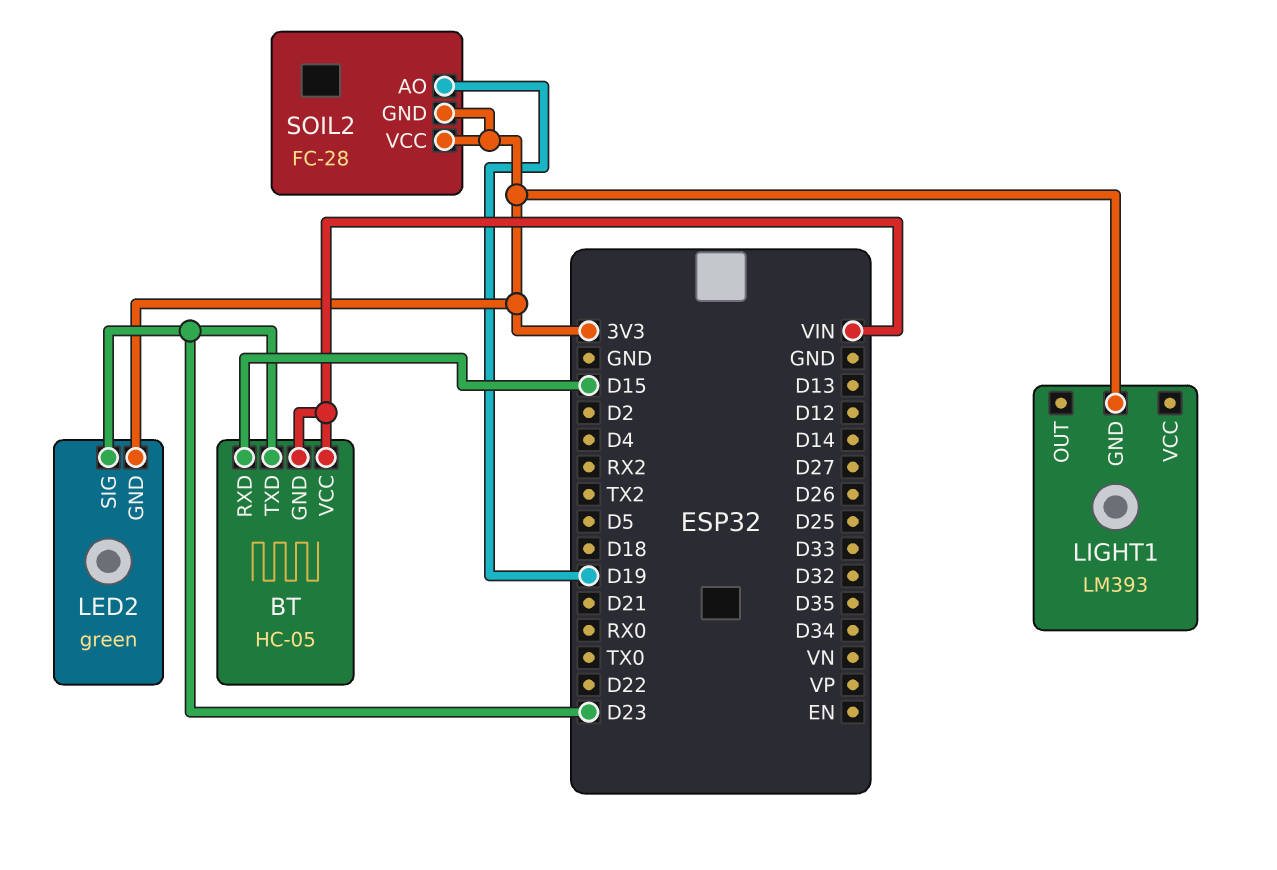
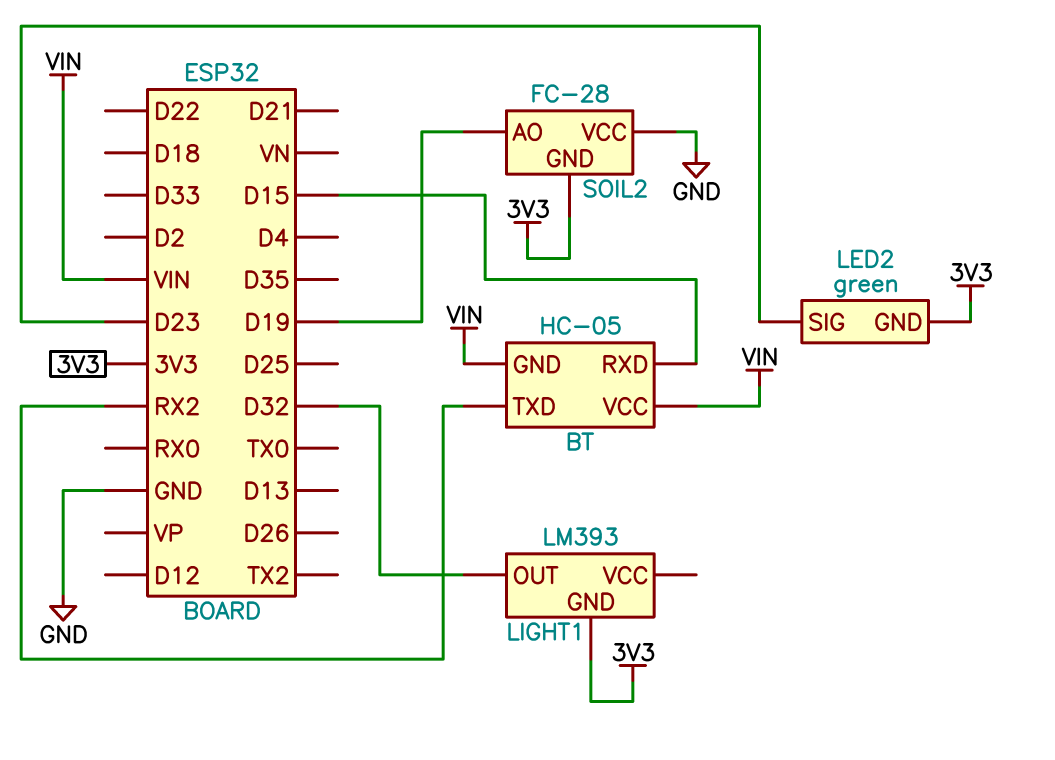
BT pin TXD: D23 -> RX2
LIGHT1 pin OUT: none -> D32
SOIL2 pin VCC: 3V3 -> GND

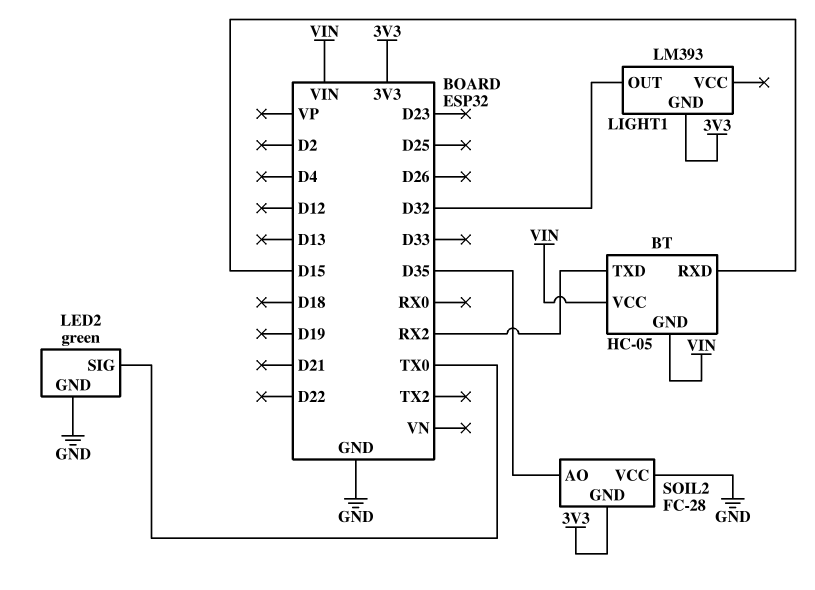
LED2 pin GND: 3V3 -> GND
LED2 pin SIG: D23 -> TX0
SOIL2 pin AO: D19 -> D35

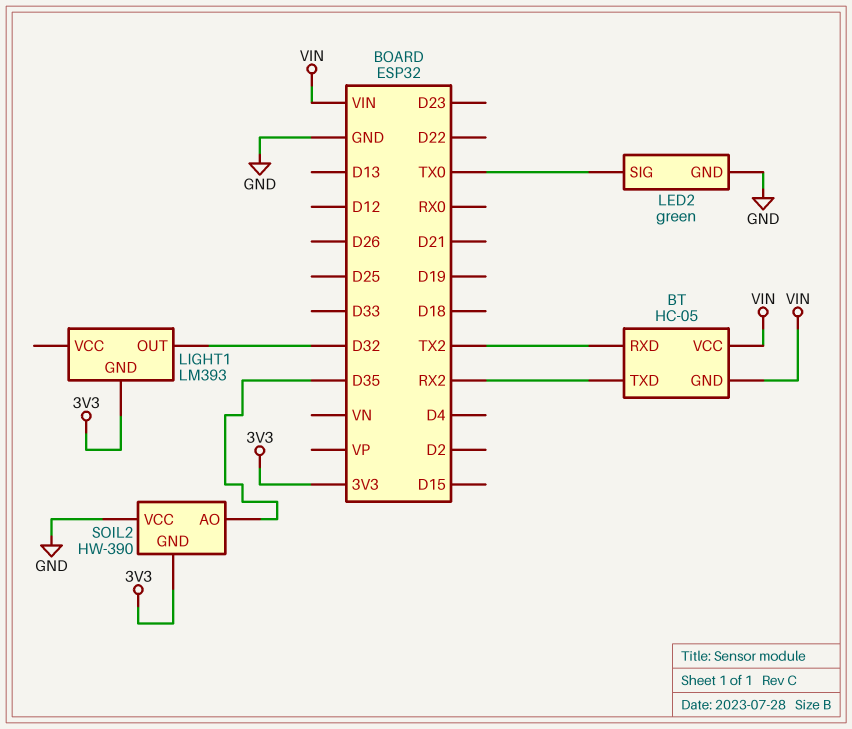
BT pin RXD: D15 -> TX2
SOIL2: FC-28 -> HW-390

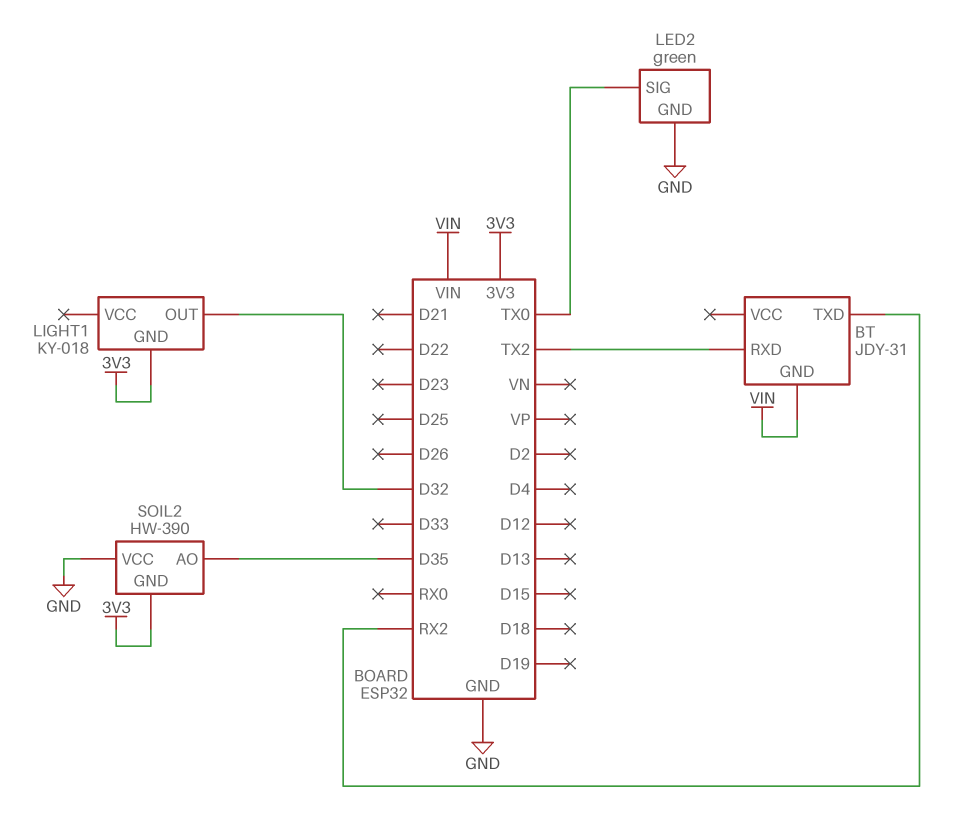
BT: HC-05 -> JDY-31
BT pin VCC: VIN -> none
LIGHT1: LM393 -> KY-018

